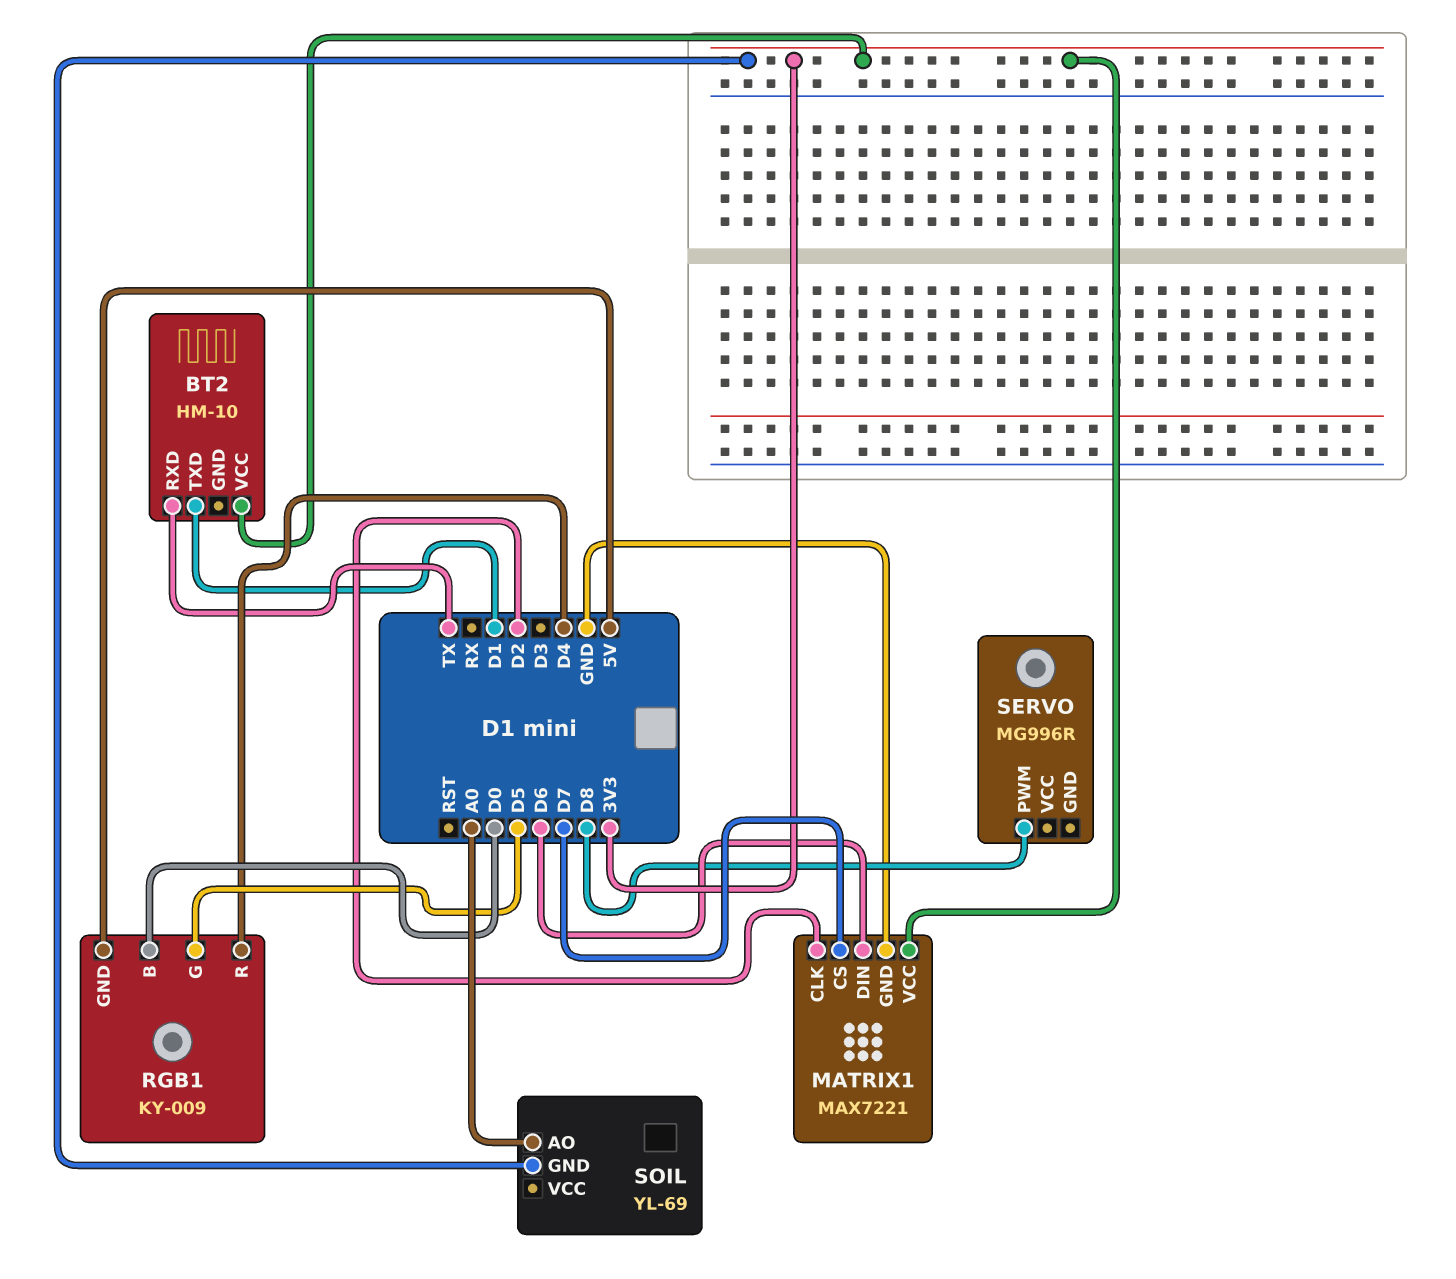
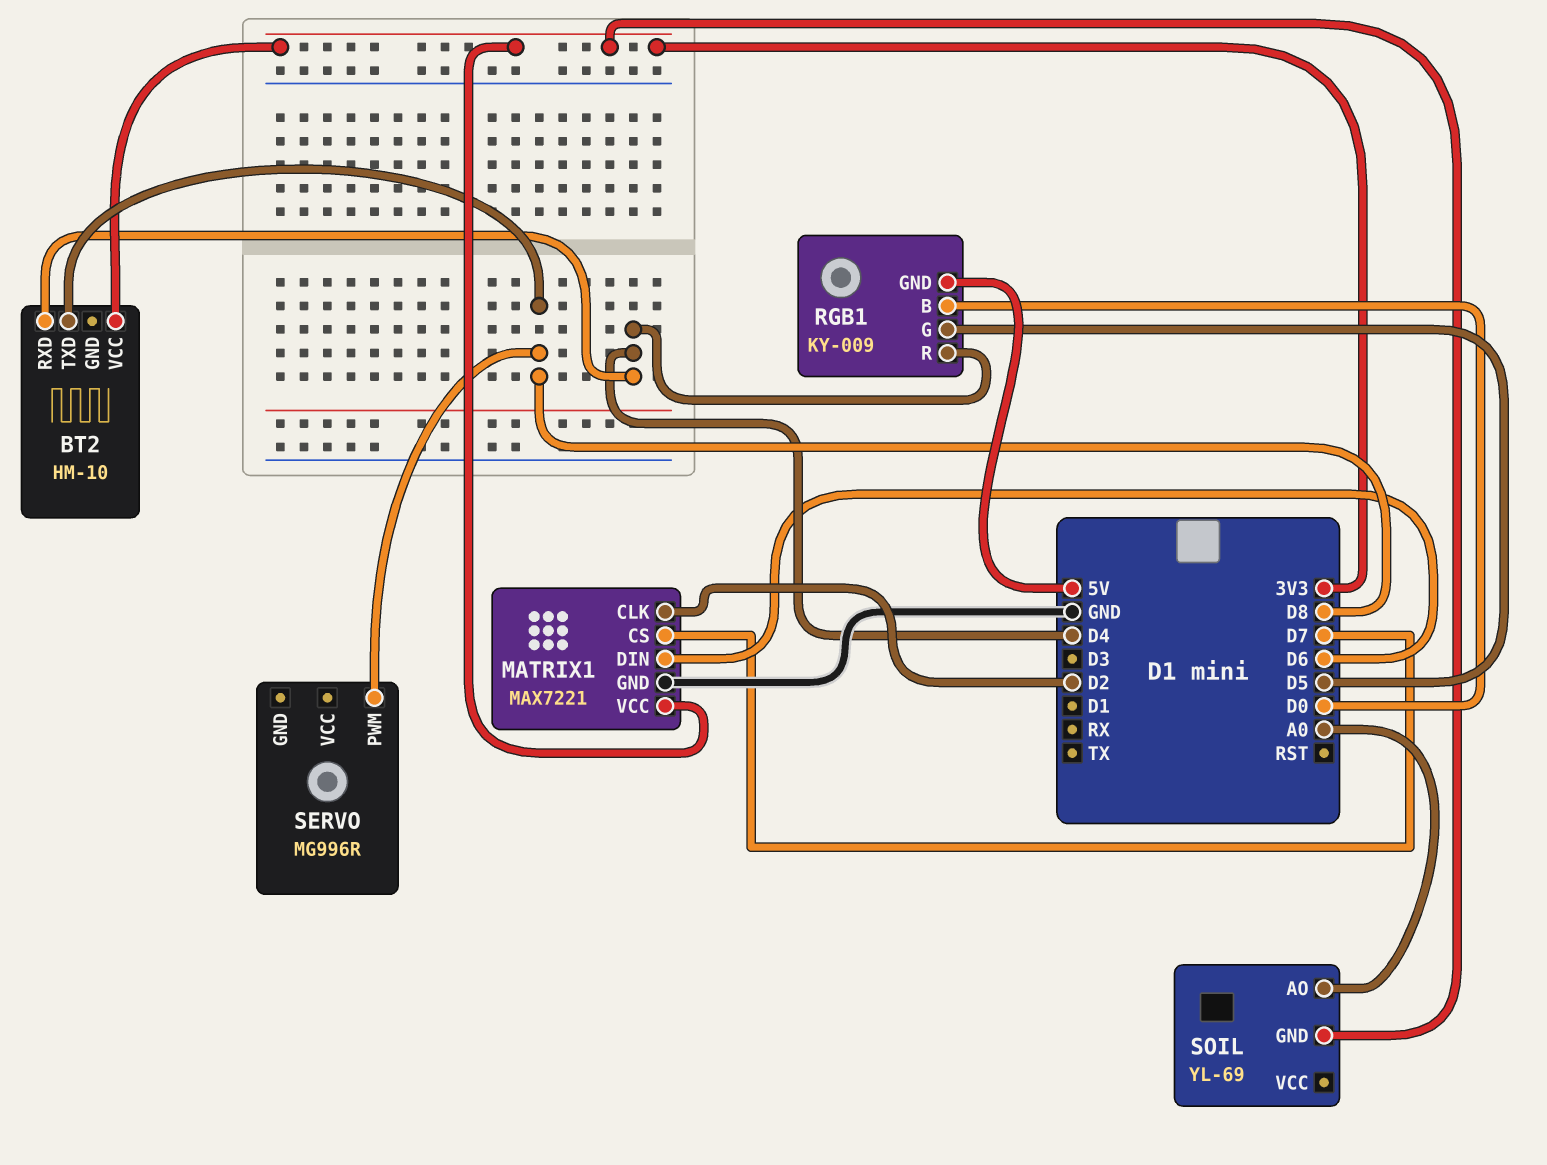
BT2 pin RXD: TX -> D4
BT2 pin TXD: D1 -> D8

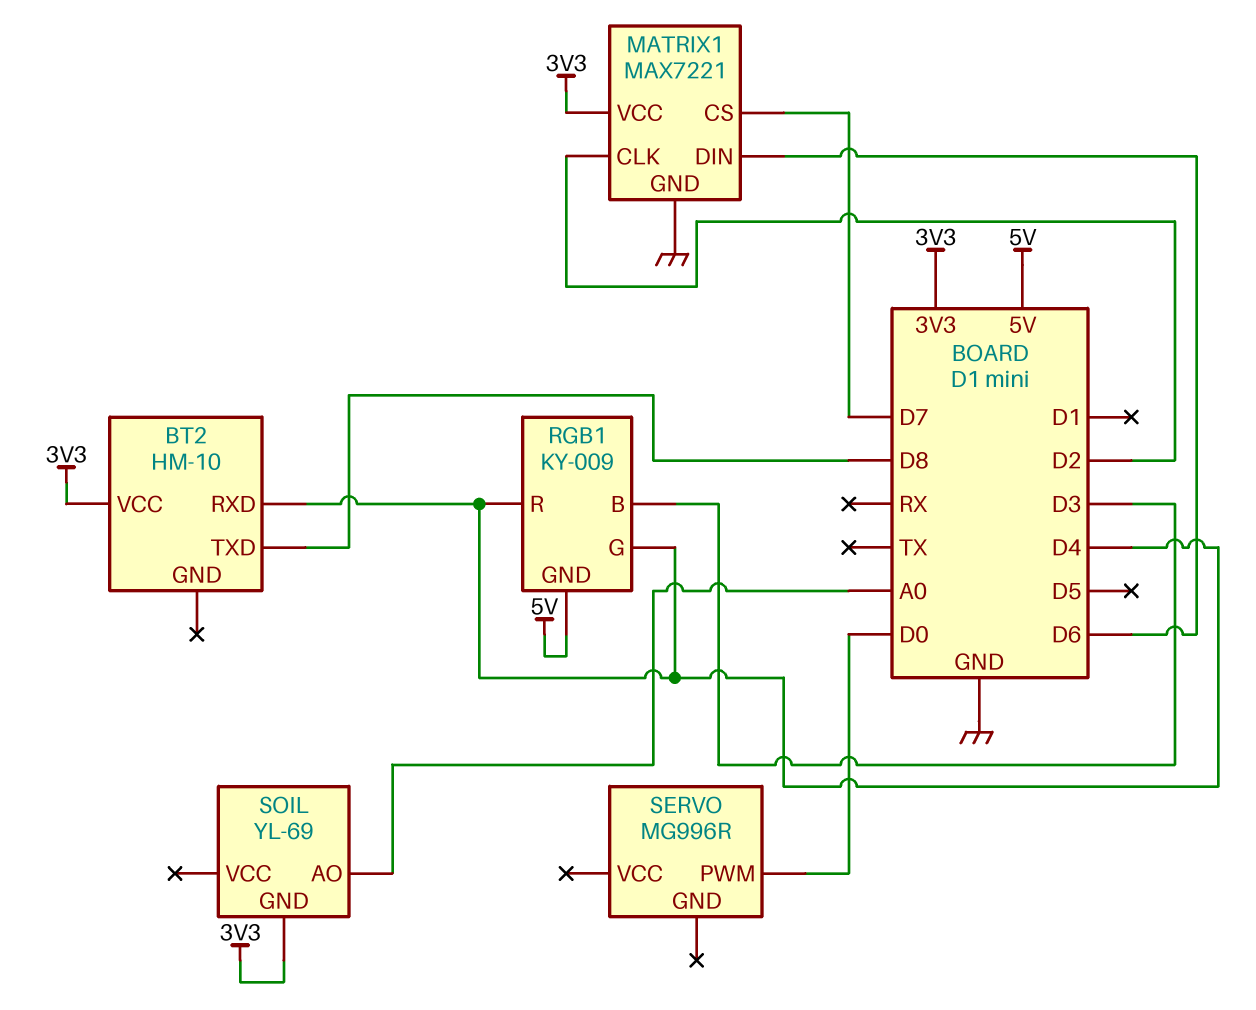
RGB1 pin B: D0 -> D3
RGB1 pin G: D5 -> D4
SERVO pin PWM: D8 -> D0

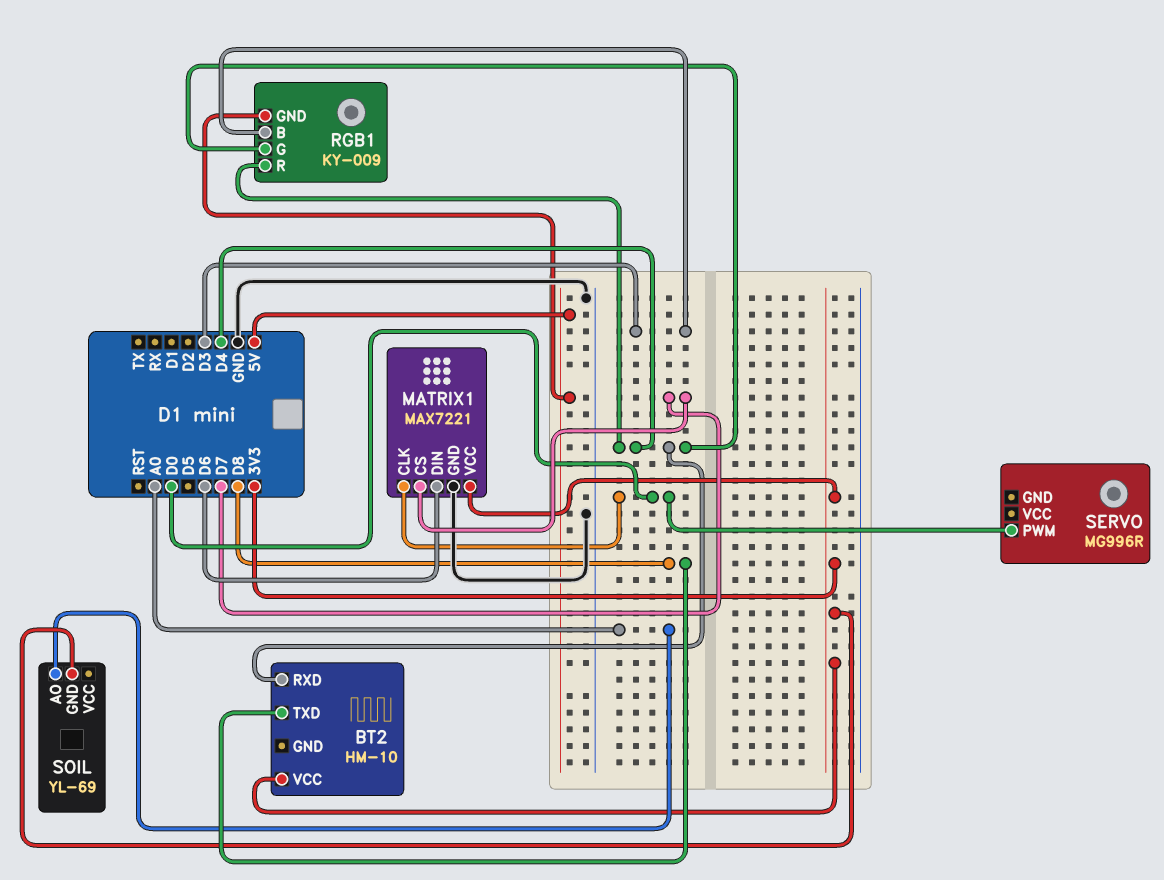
MATRIX1 pin CLK: D2 -> D0

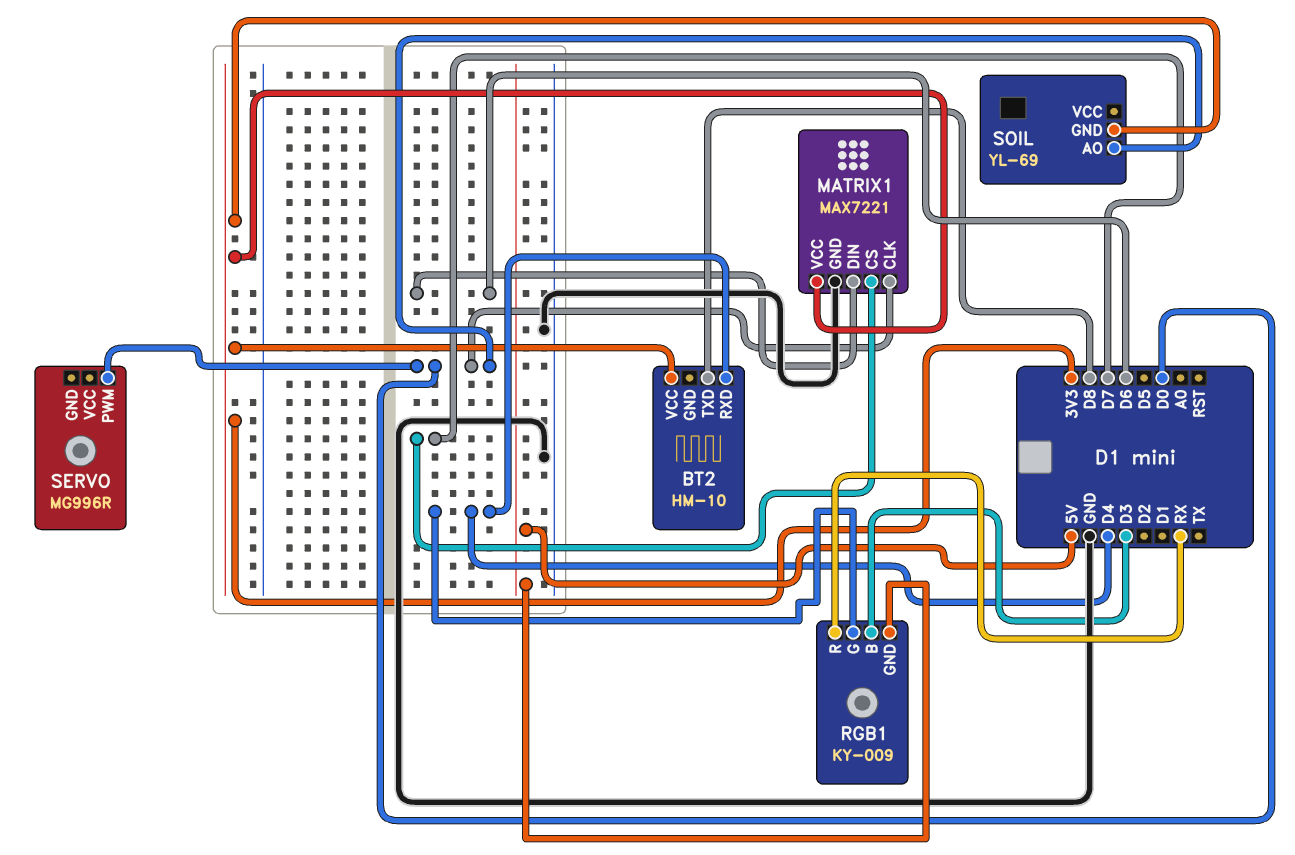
RGB1 pin R: D4 -> RX
SOIL pin AO: A0 -> D0

